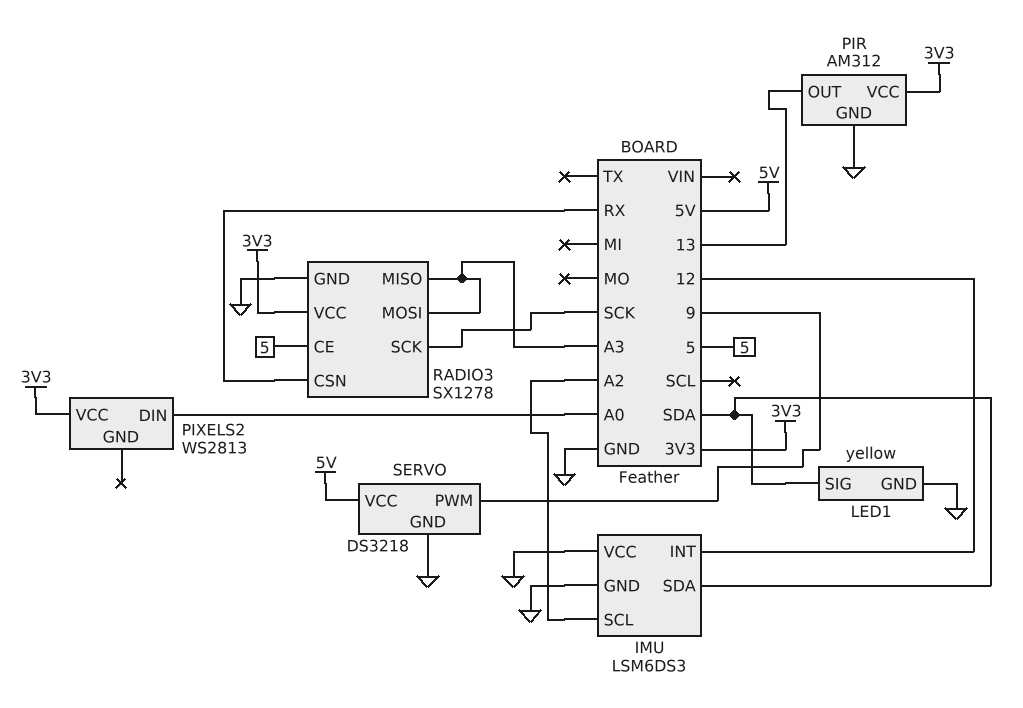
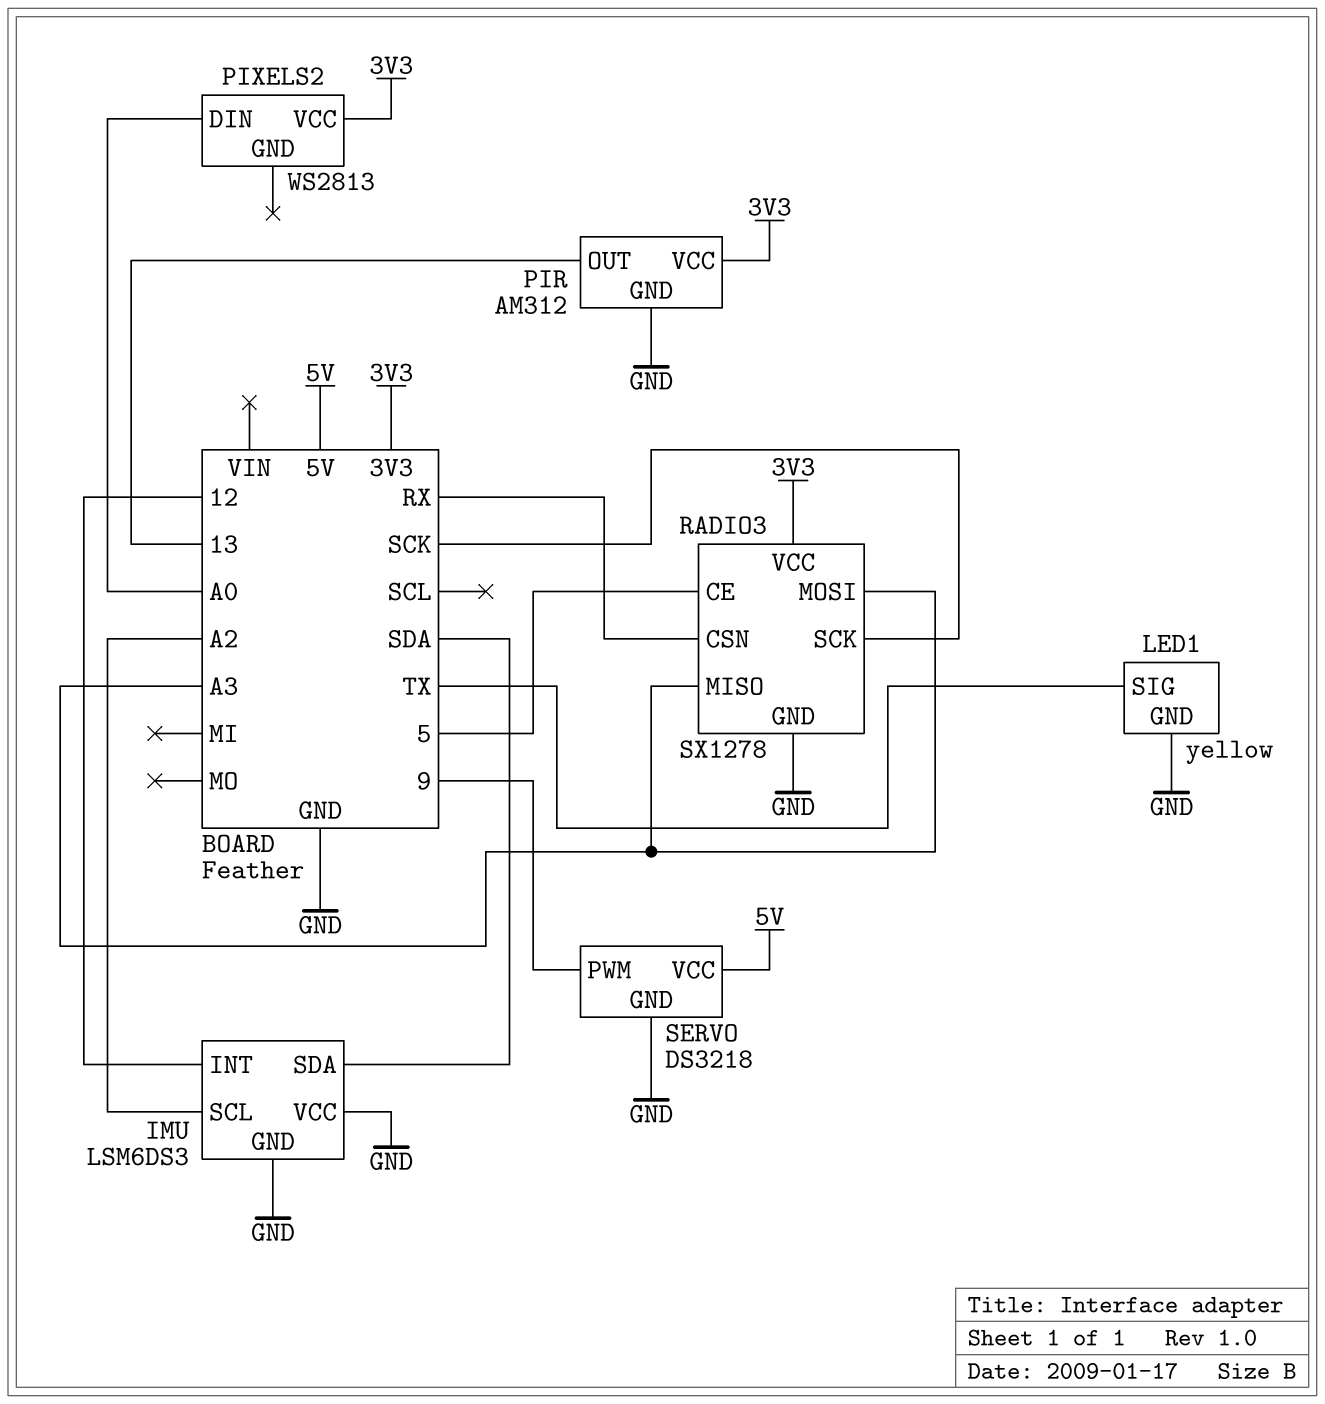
LED1 pin SIG: SDA -> TX

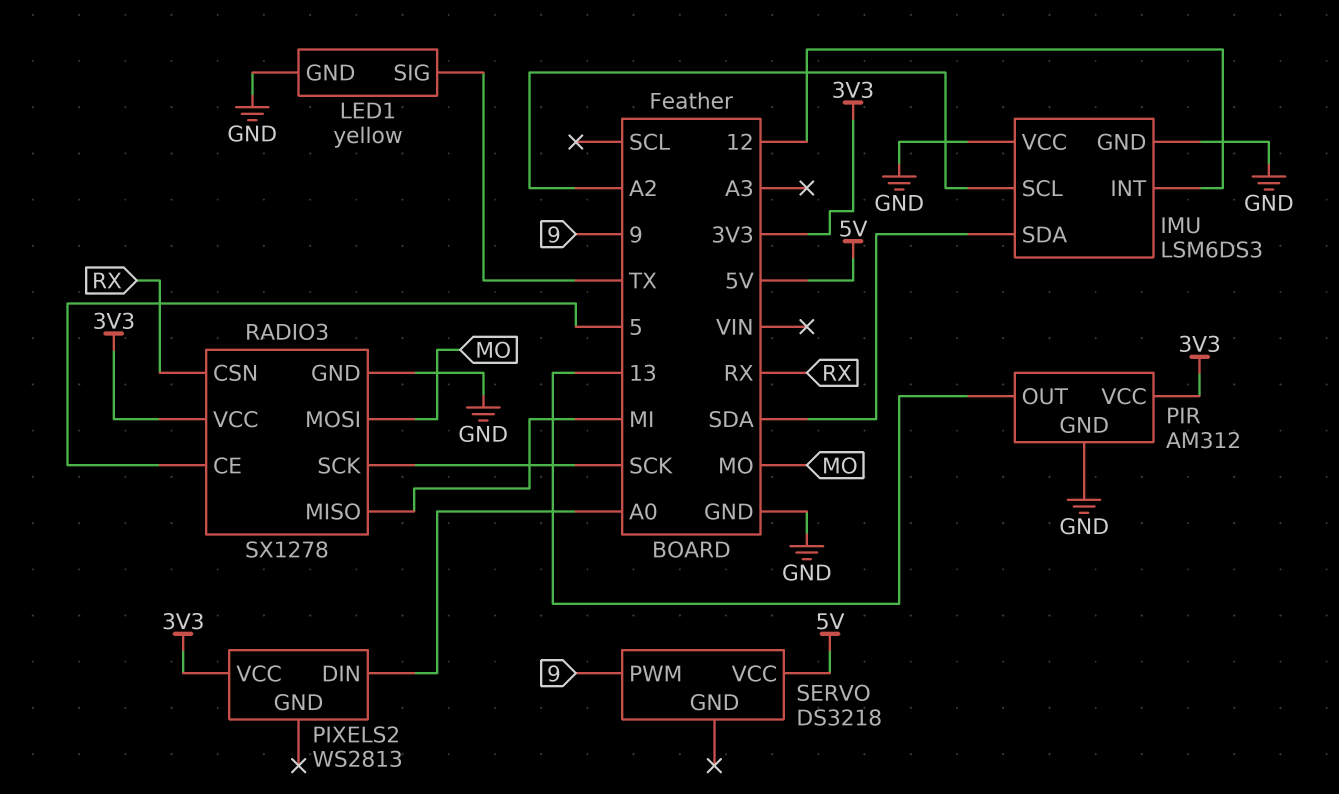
RADIO3 pin MISO: A3 -> MI
RADIO3 pin MOSI: A3 -> MO
SERVO pin GND: GND -> none

